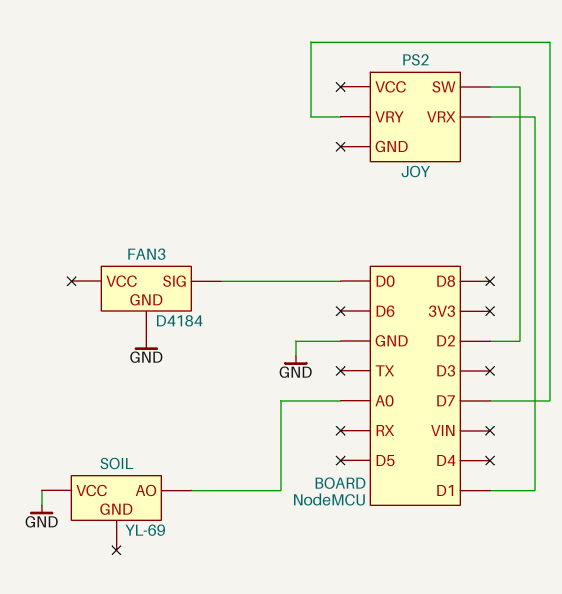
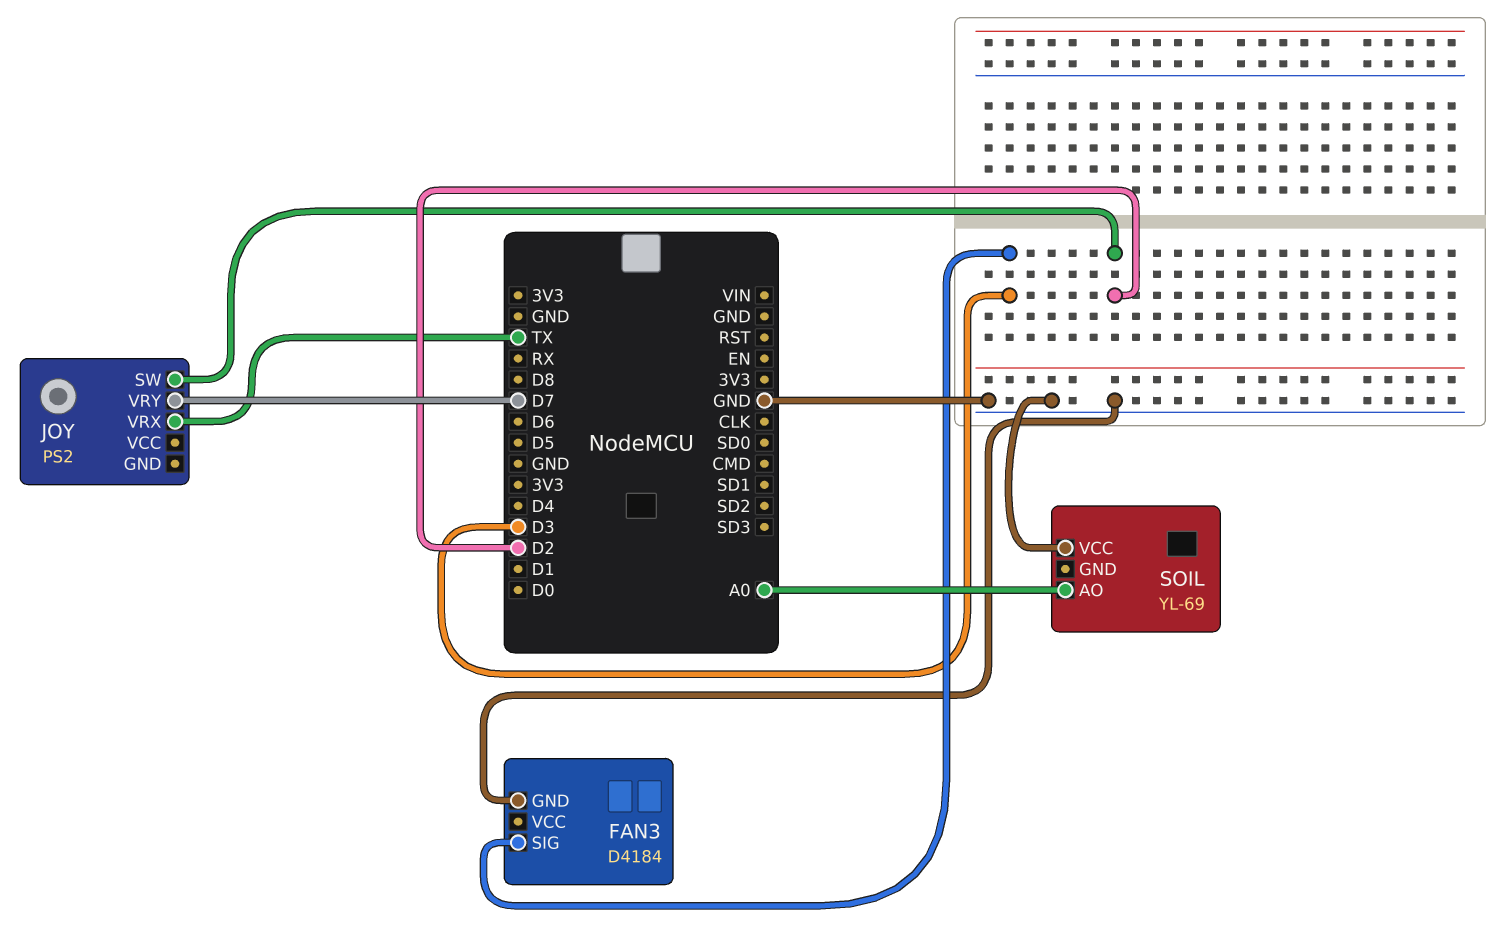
FAN3 pin SIG: D0 -> D3
JOY pin VRX: D1 -> TX

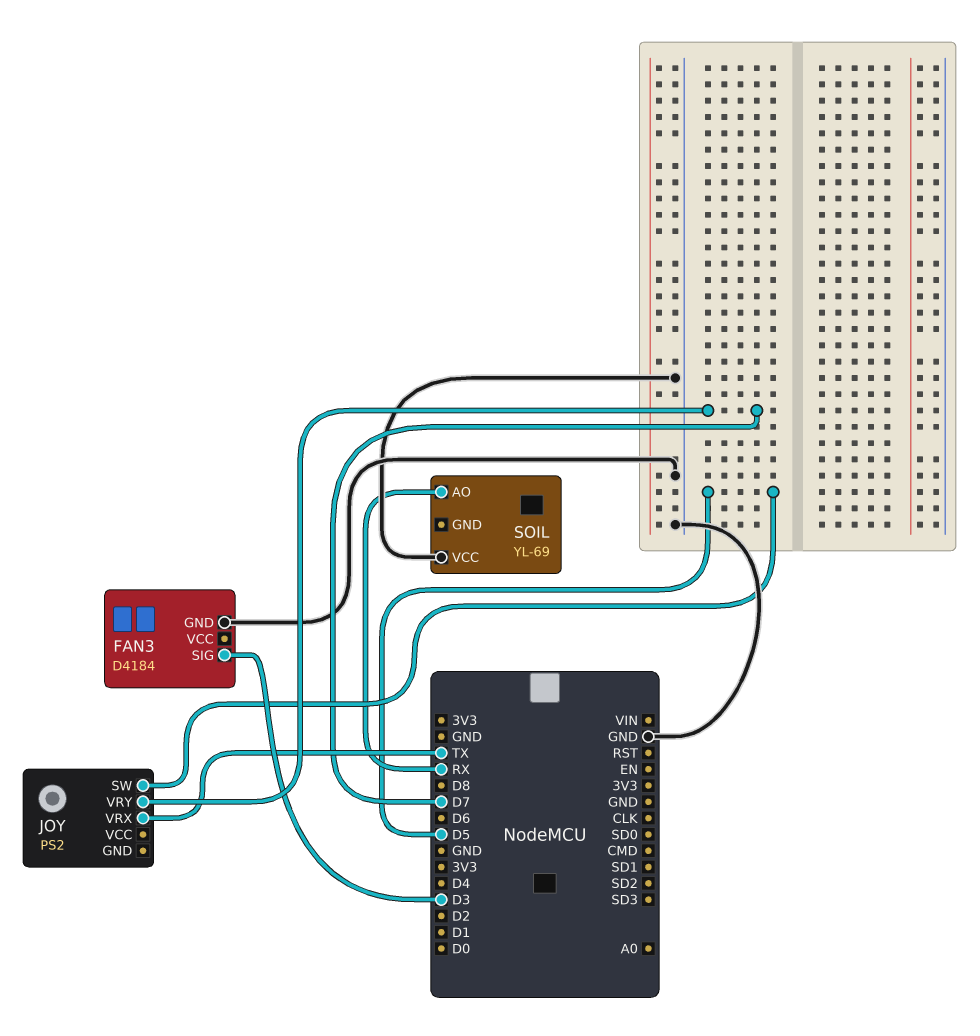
JOY pin SW: D2 -> D5
SOIL pin AO: A0 -> RX

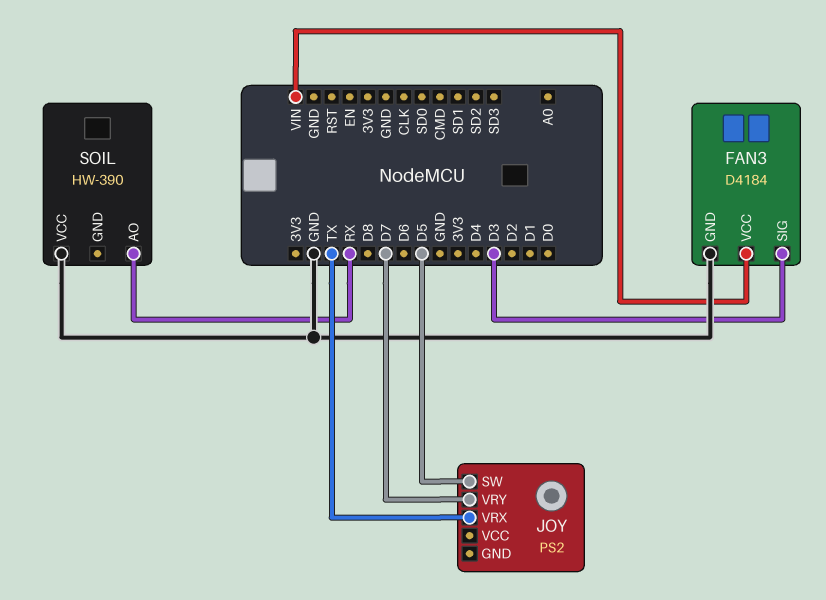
FAN3 pin VCC: none -> VIN
SOIL: YL-69 -> HW-390

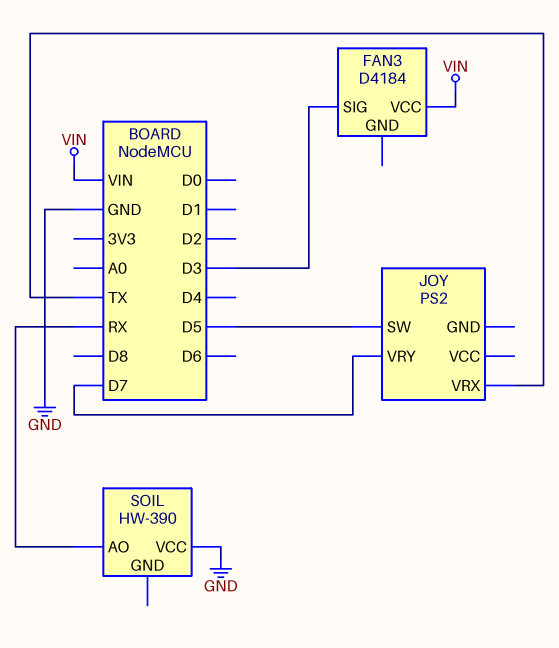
FAN3 pin GND: GND -> none

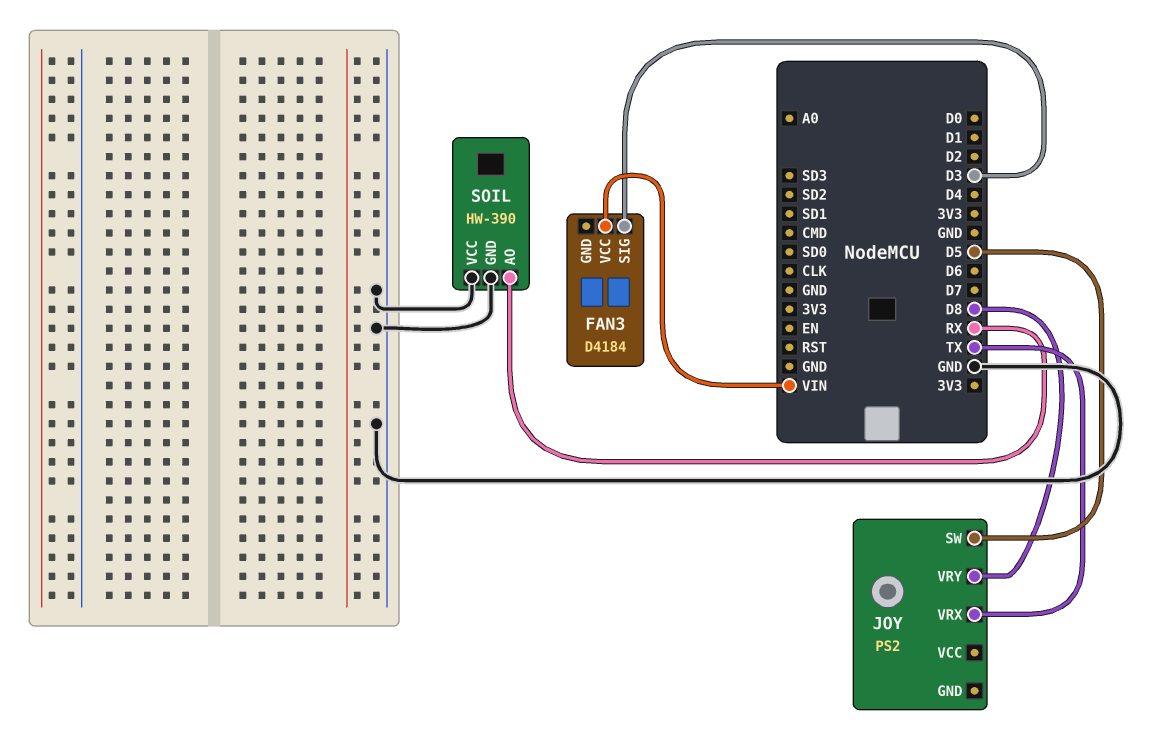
JOY pin VRY: D7 -> D8
SOIL pin GND: none -> GND

